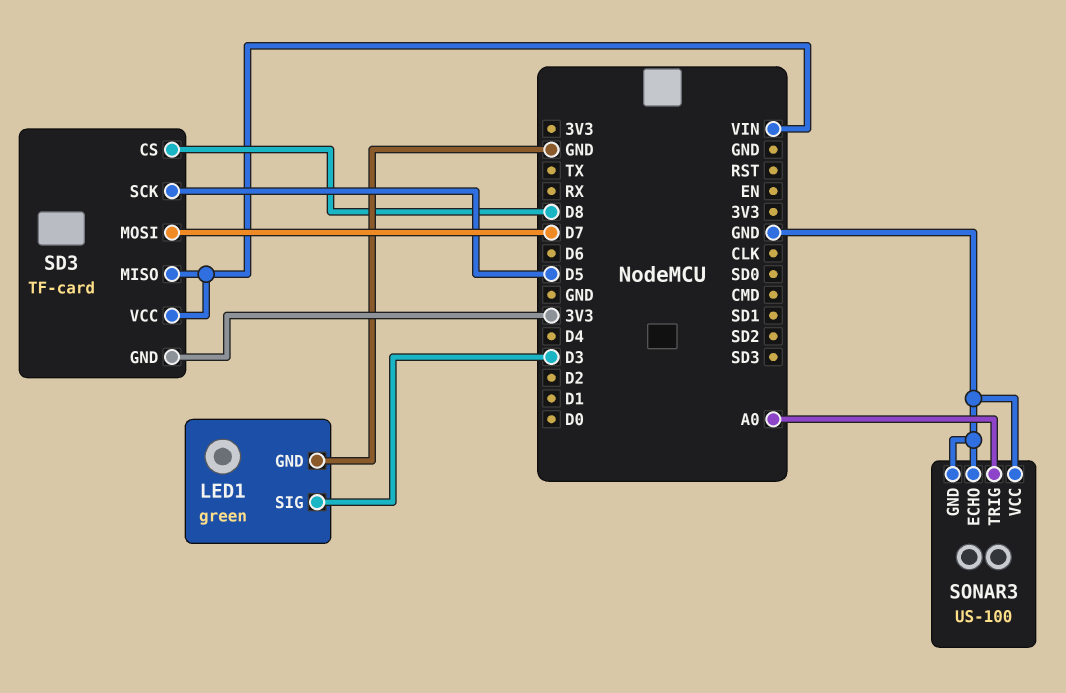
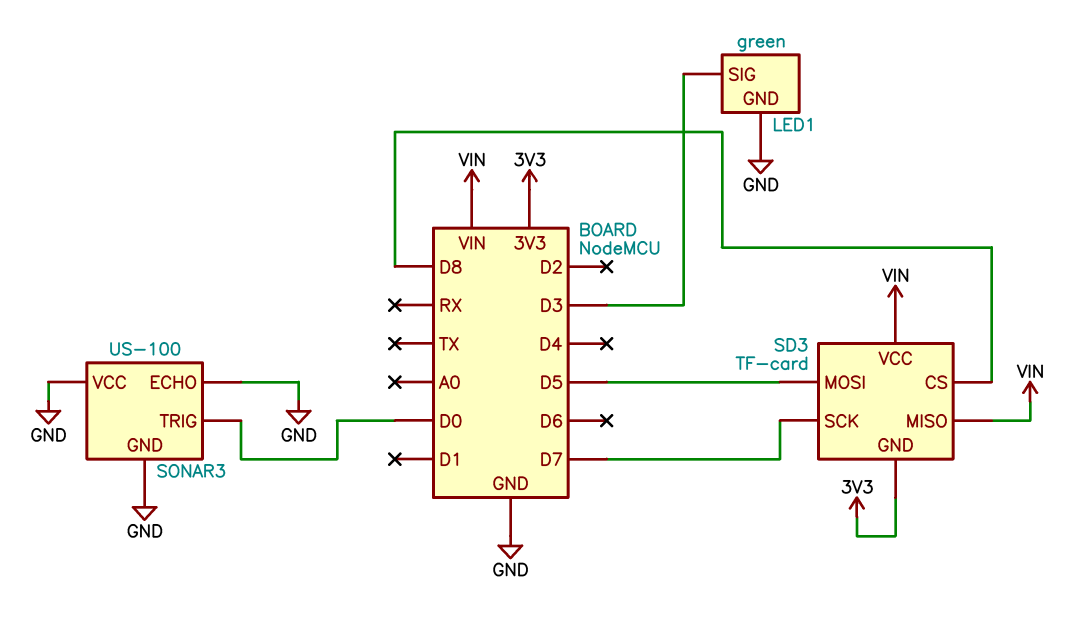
SD3 pin MOSI: D7 -> D5
SD3 pin SCK: D5 -> D7
SONAR3 pin TRIG: A0 -> D0

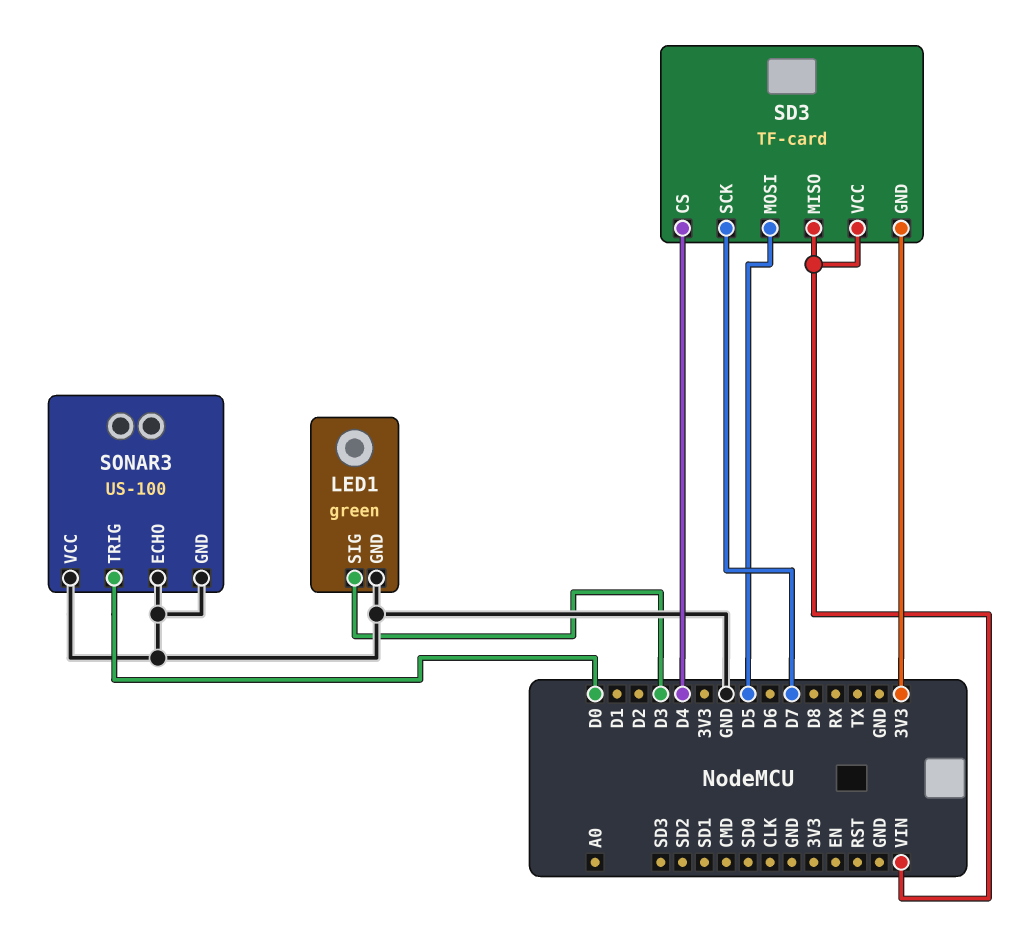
SD3 pin CS: D8 -> D4

